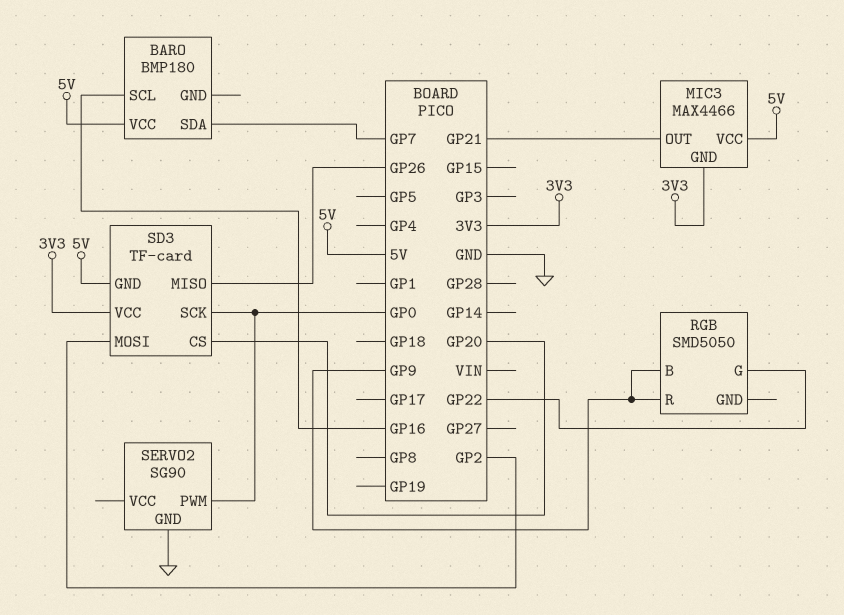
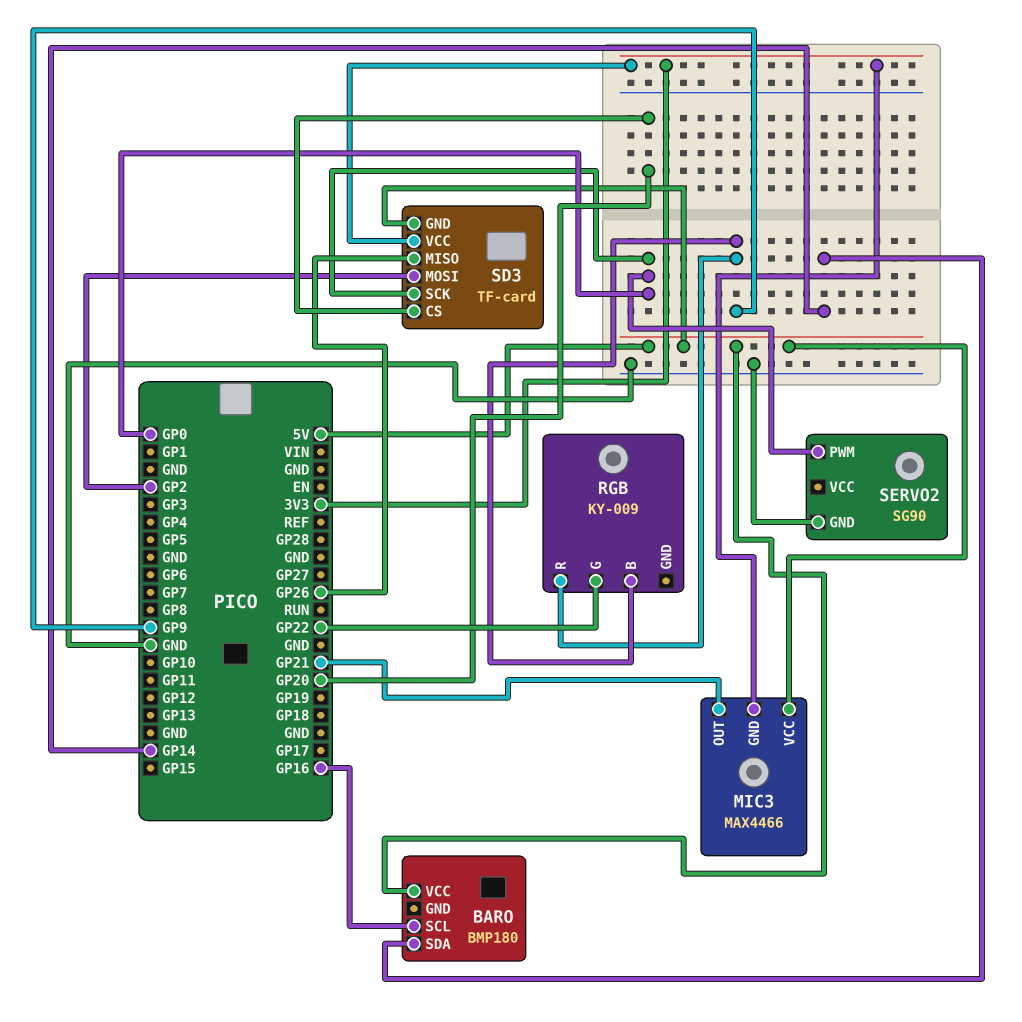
BARO pin SDA: GP7 -> GP14
RGB: SMD5050 -> KY-009

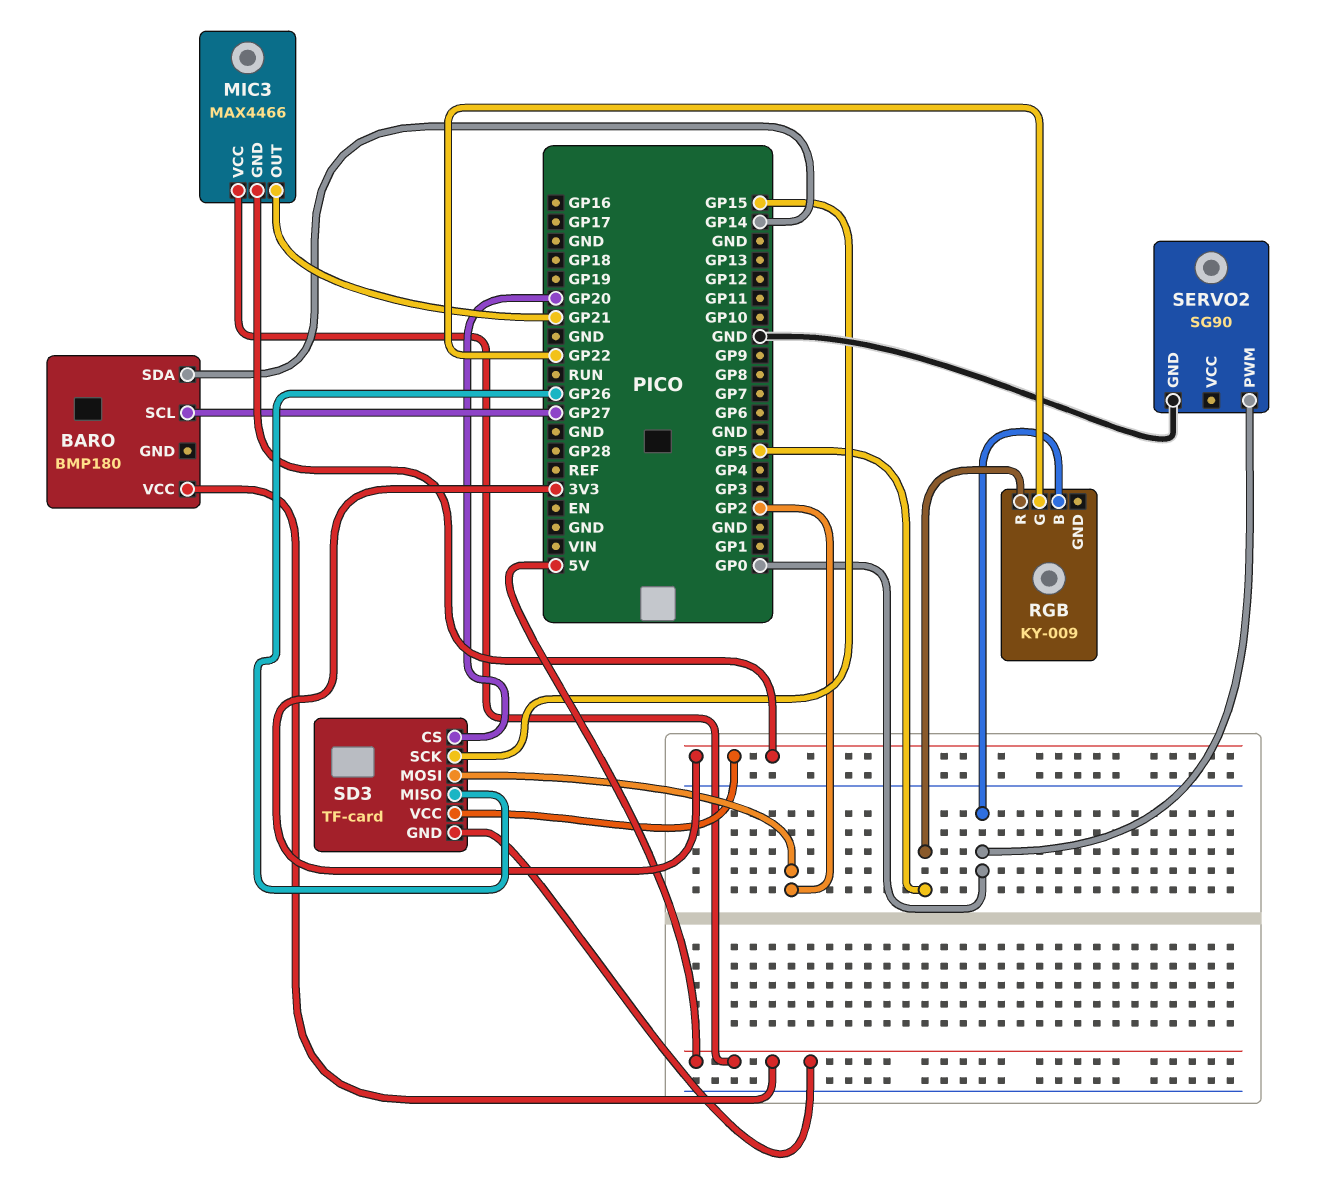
BARO pin SCL: GP16 -> GP27
RGB pin B: GP9 -> GP0
RGB pin R: GP9 -> GP5
SD3 pin SCK: GP0 -> GP15

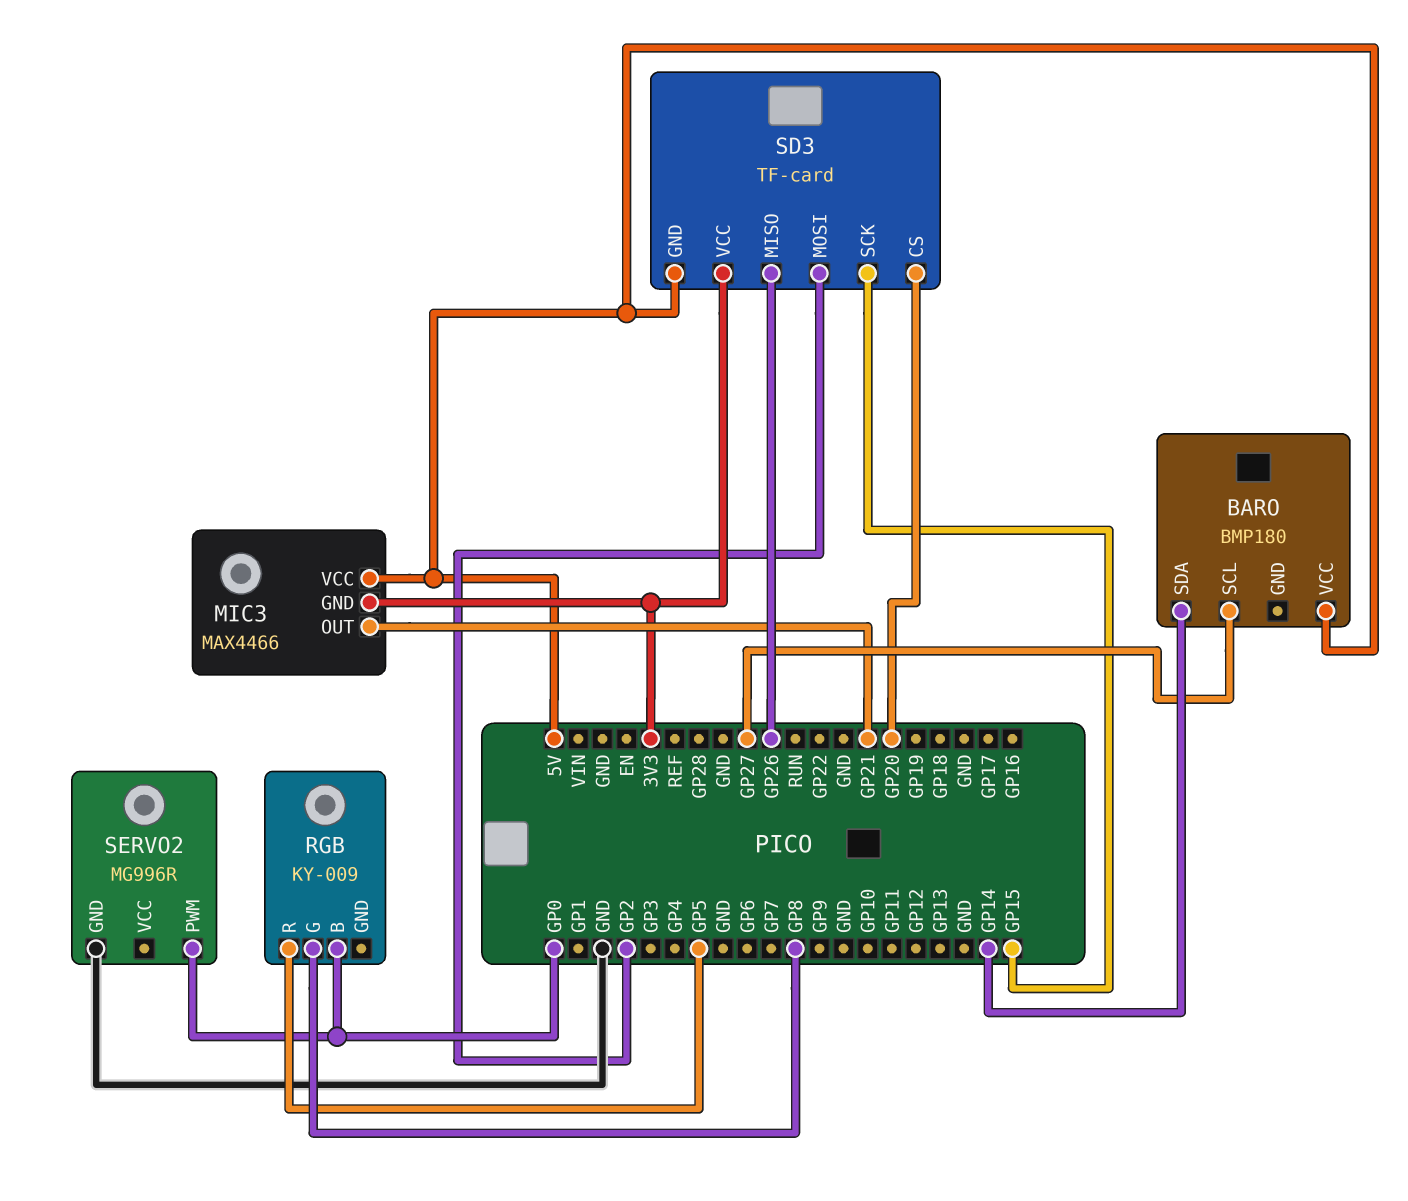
RGB pin G: GP22 -> GP8
SERVO2: SG90 -> MG996R

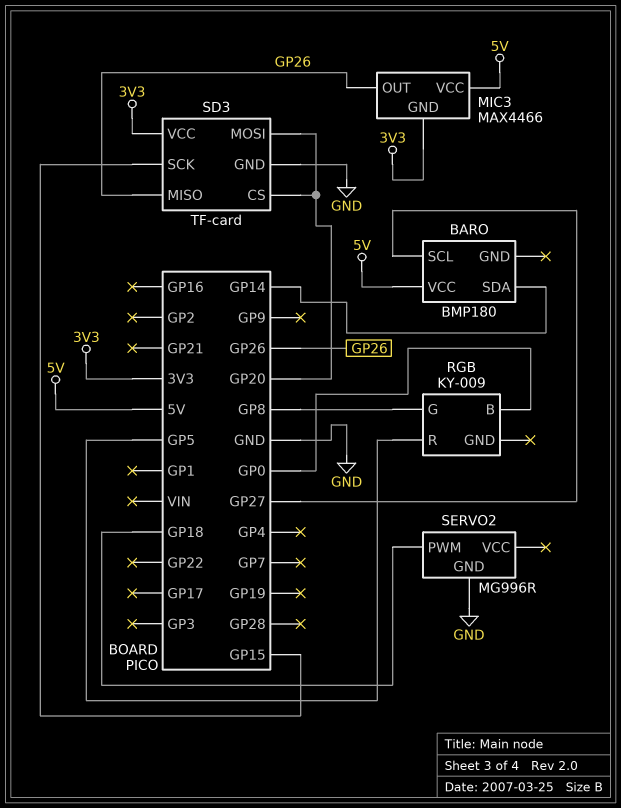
MIC3 pin OUT: GP21 -> GP26
SD3 pin GND: 5V -> GND
SD3 pin MOSI: GP2 -> GP20
SERVO2 pin PWM: GP0 -> GP18

